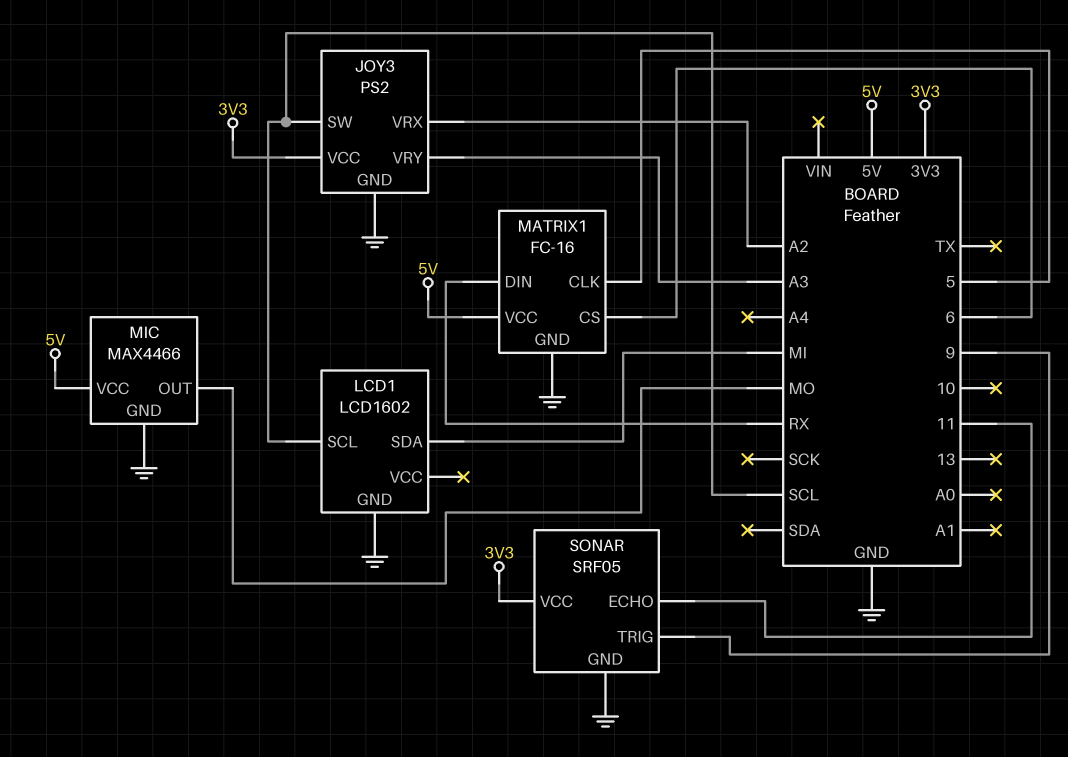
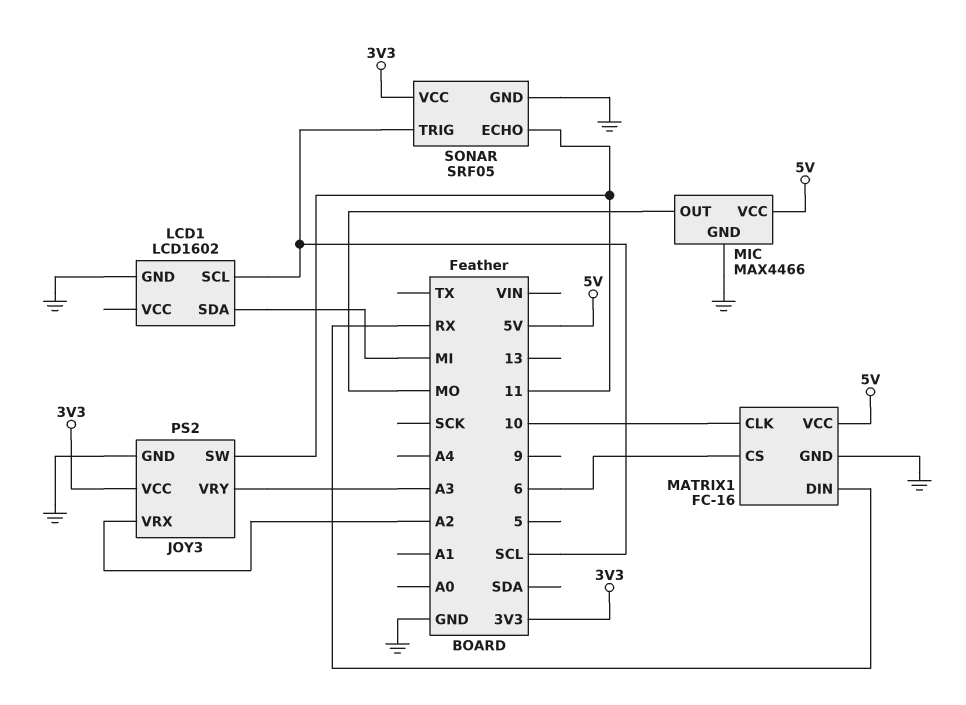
JOY3 pin SW: SCL -> 11
MATRIX1 pin CLK: 5 -> 10
SONAR pin TRIG: 9 -> SCL

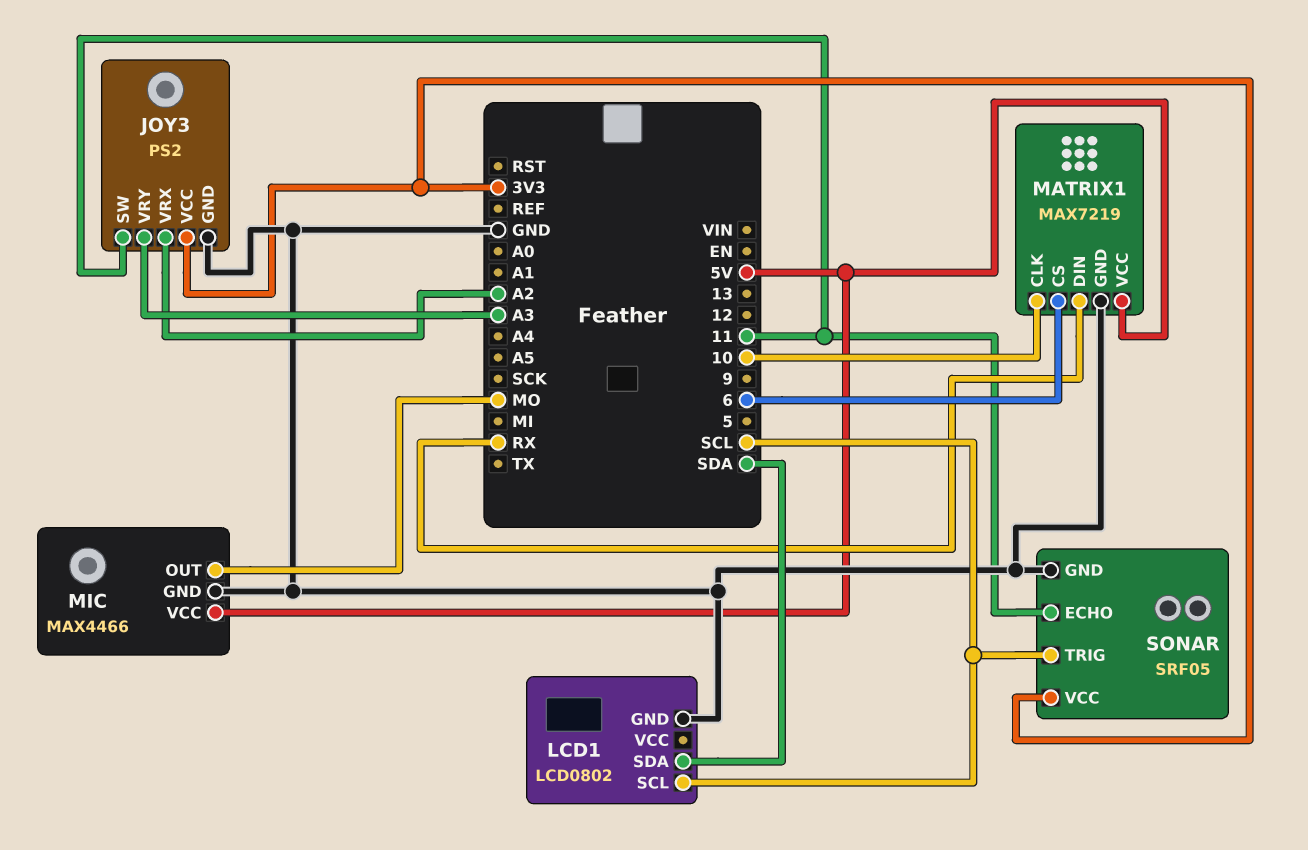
LCD1: LCD1602 -> LCD0802
LCD1 pin SDA: MI -> SDA
MATRIX1: FC-16 -> MAX7219

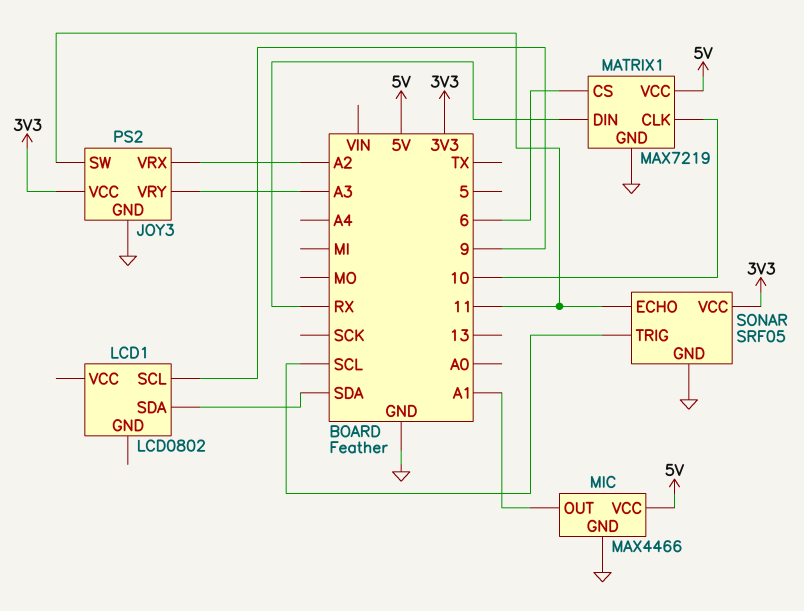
LCD1 pin GND: GND -> none
LCD1 pin SCL: SCL -> 9
MIC pin OUT: MO -> A1

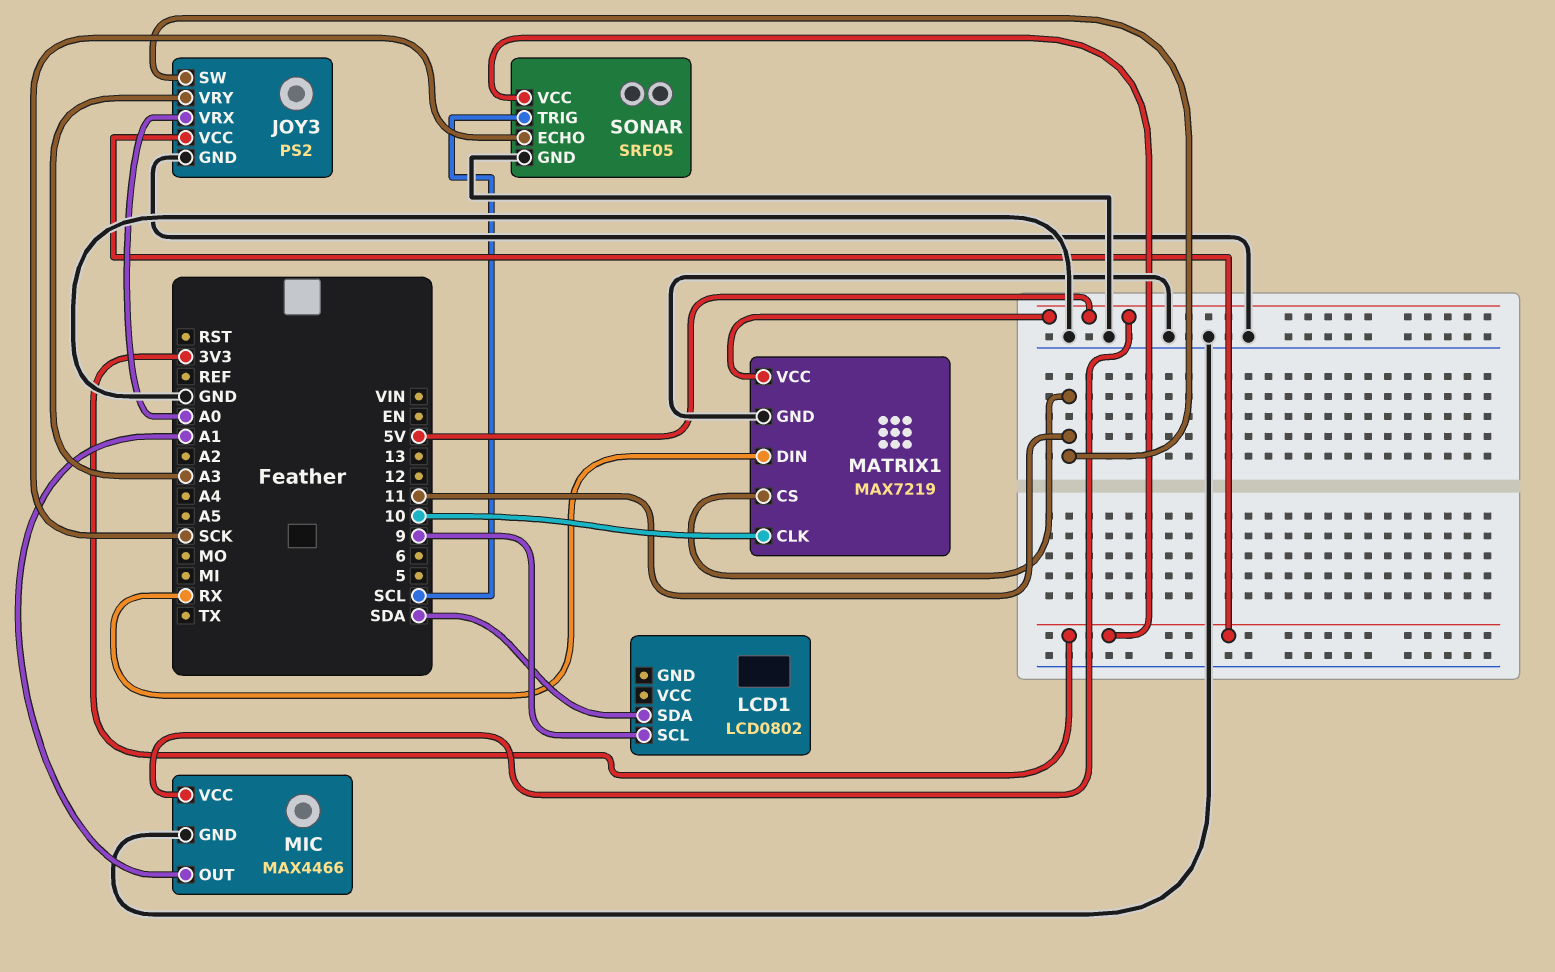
JOY3 pin VRX: A2 -> A0
MATRIX1 pin CS: 6 -> 11
SONAR pin ECHO: 11 -> SCK

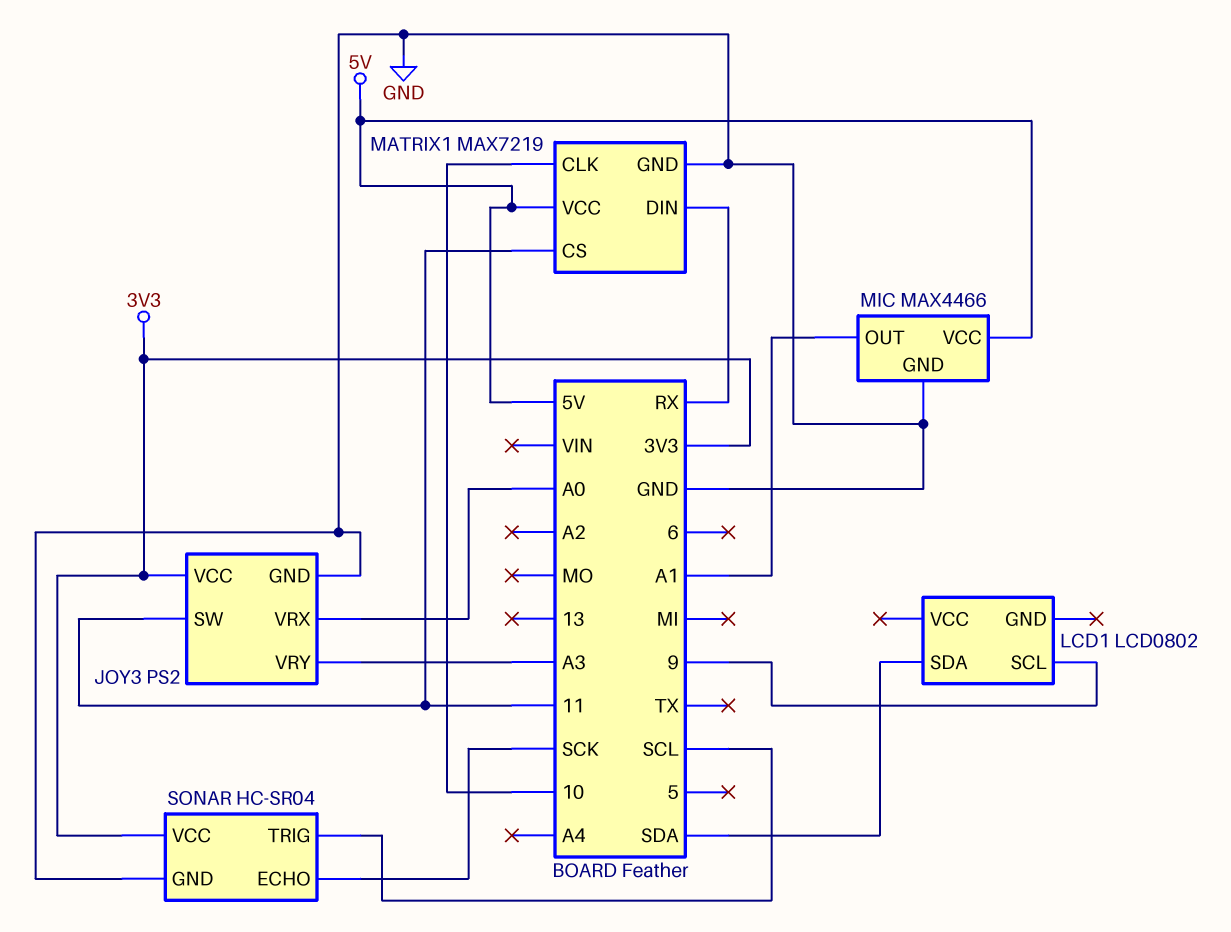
SONAR: SRF05 -> HC-SR04

